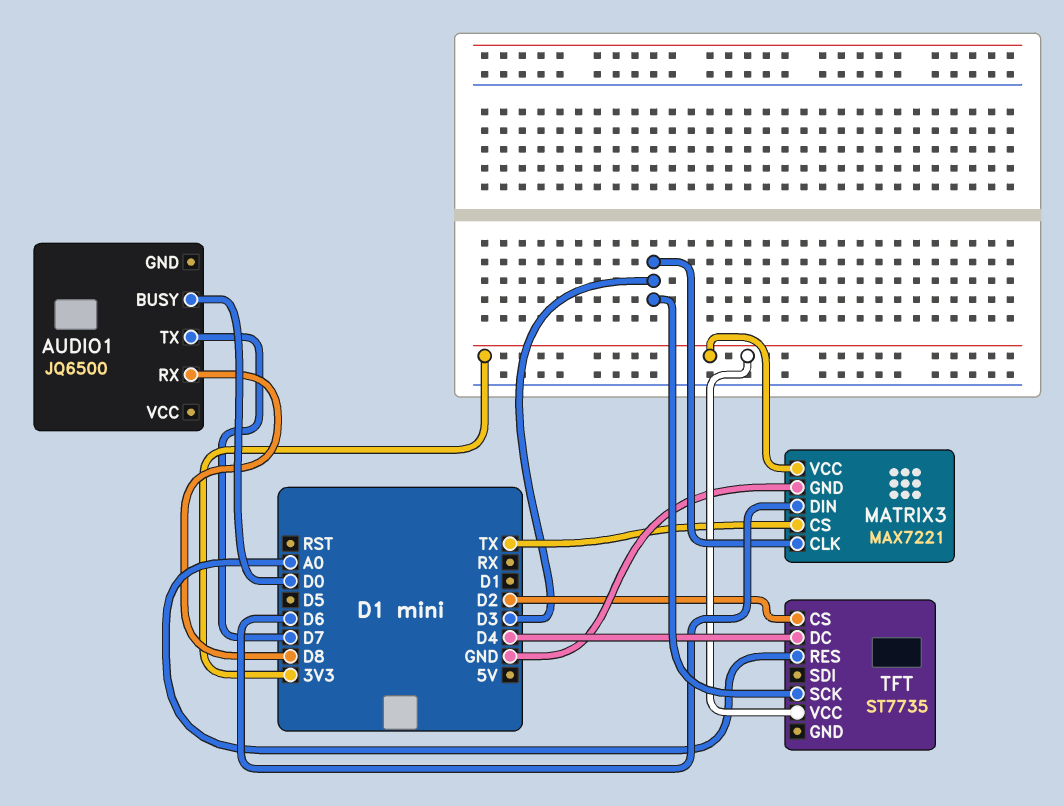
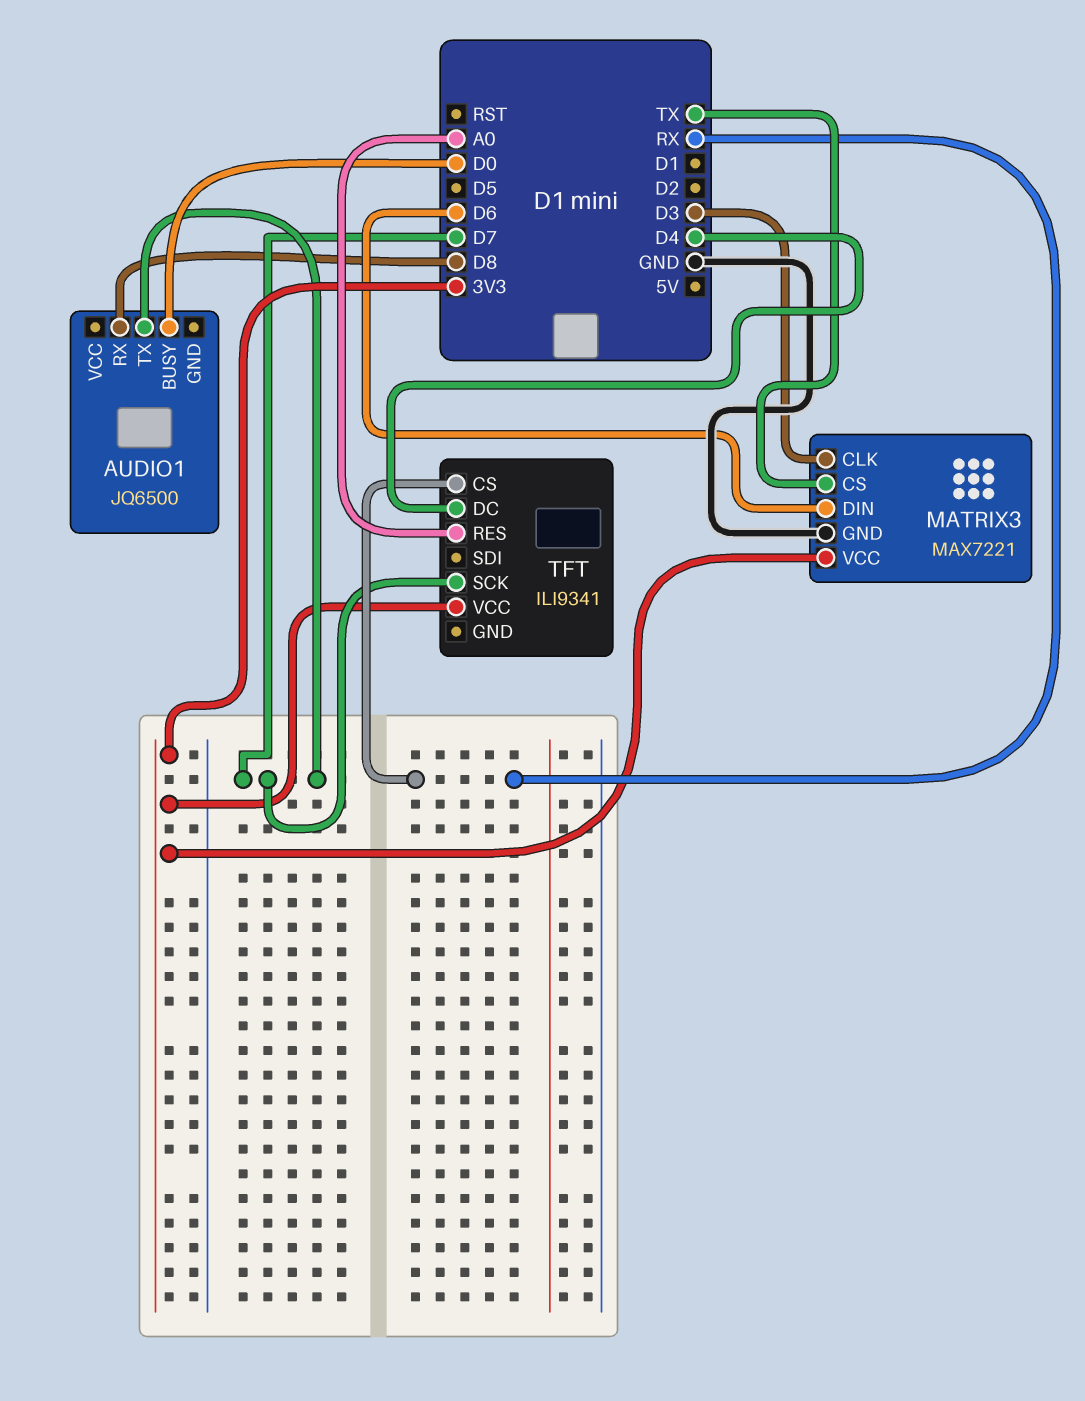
TFT: ST7735 -> ILI9341
TFT pin CS: D2 -> RX
TFT pin SCK: D3 -> D7

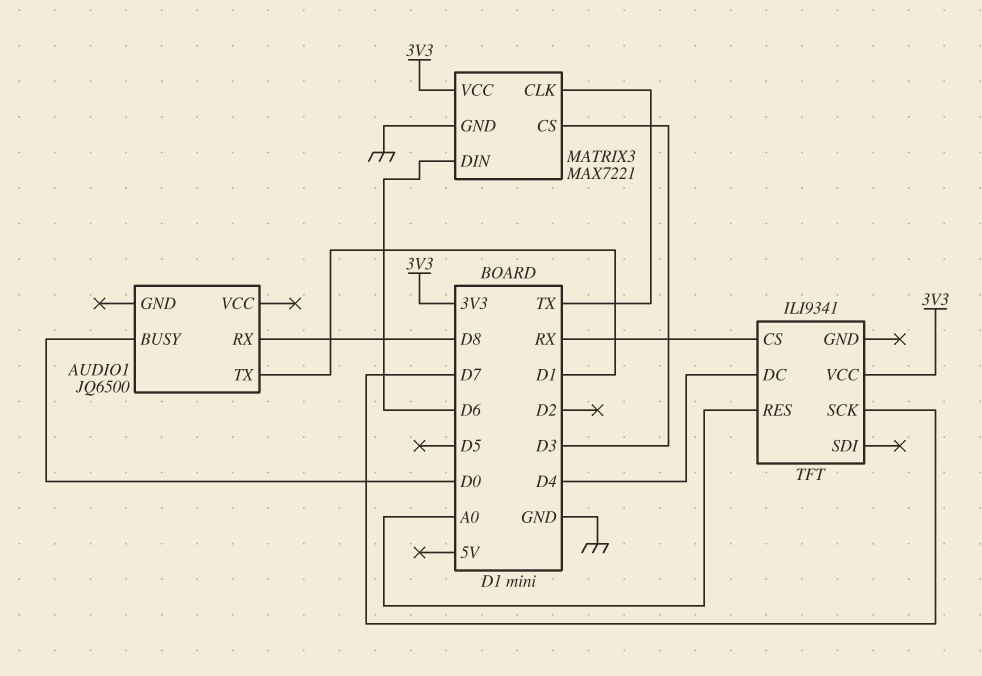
AUDIO1 pin TX: D7 -> D1
MATRIX3 pin CLK: D3 -> TX
MATRIX3 pin CS: TX -> D3

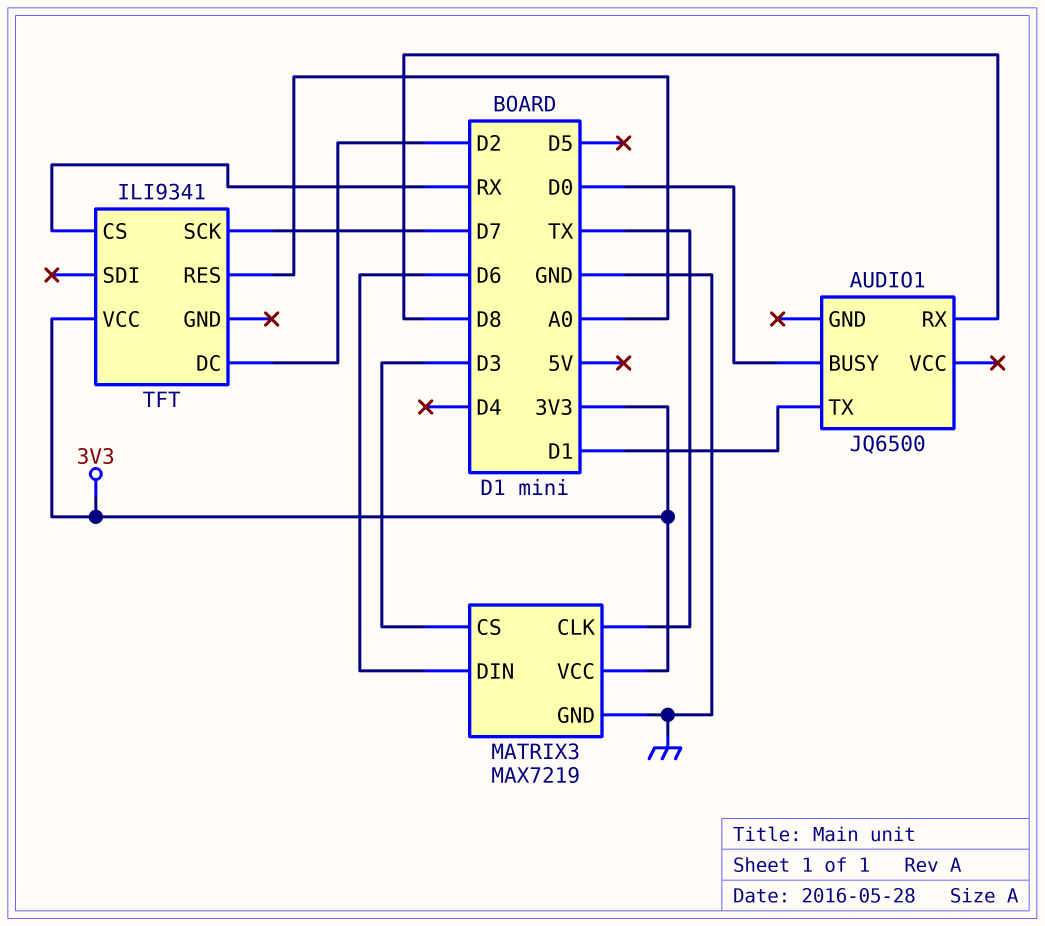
MATRIX3: MAX7221 -> MAX7219
TFT pin DC: D4 -> D2

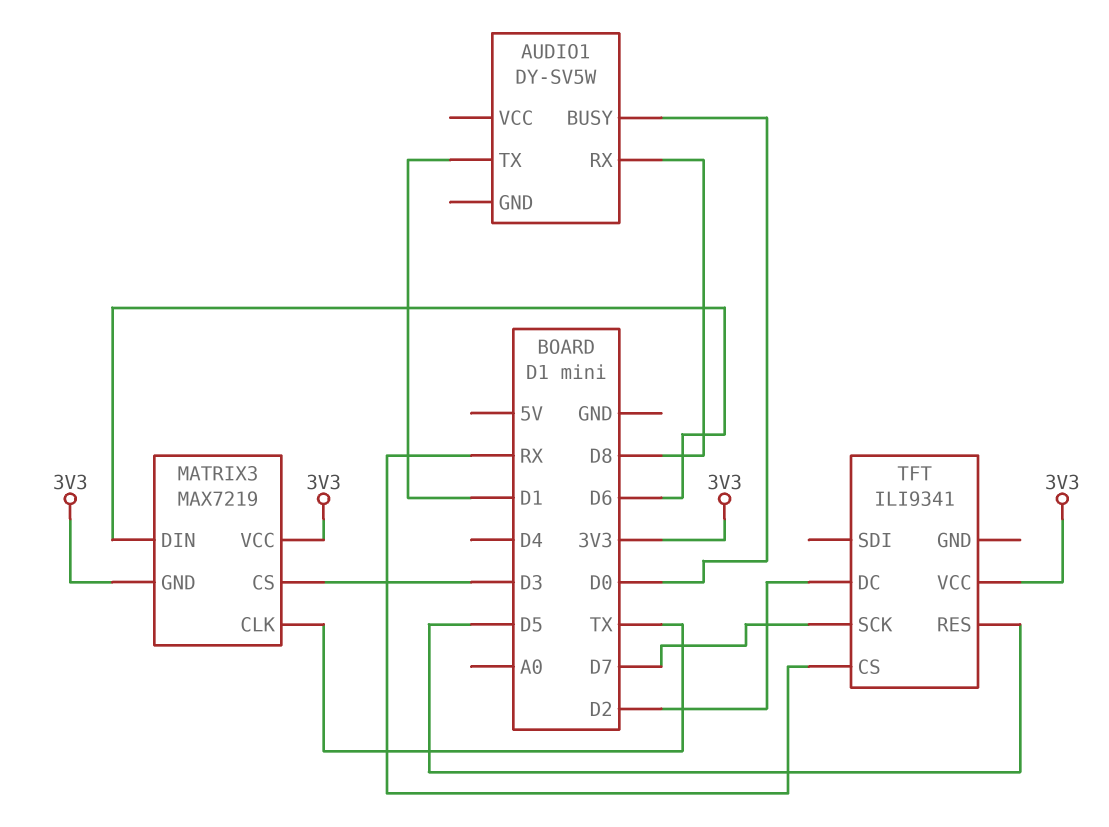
AUDIO1: JQ6500 -> DY-SV5W
MATRIX3 pin GND: GND -> 3V3
TFT pin RES: A0 -> D5

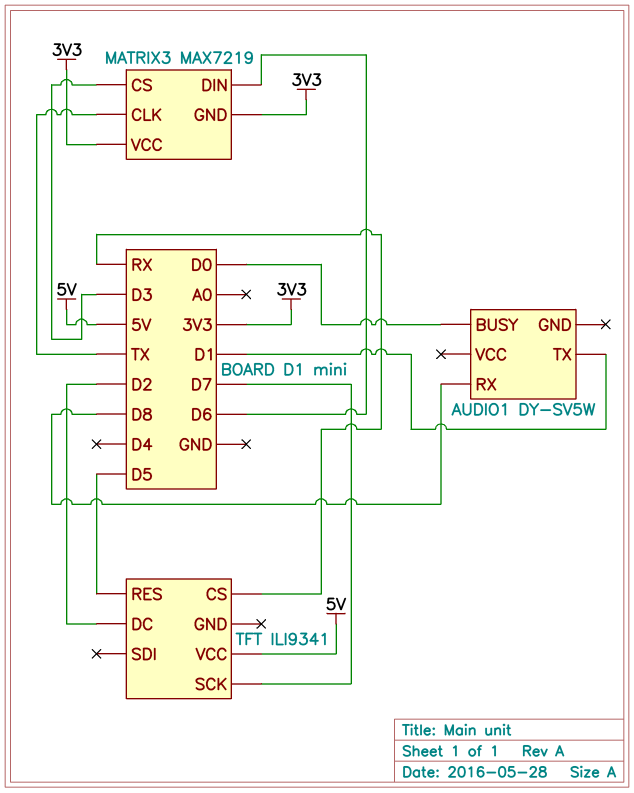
TFT pin VCC: 3V3 -> 5V

